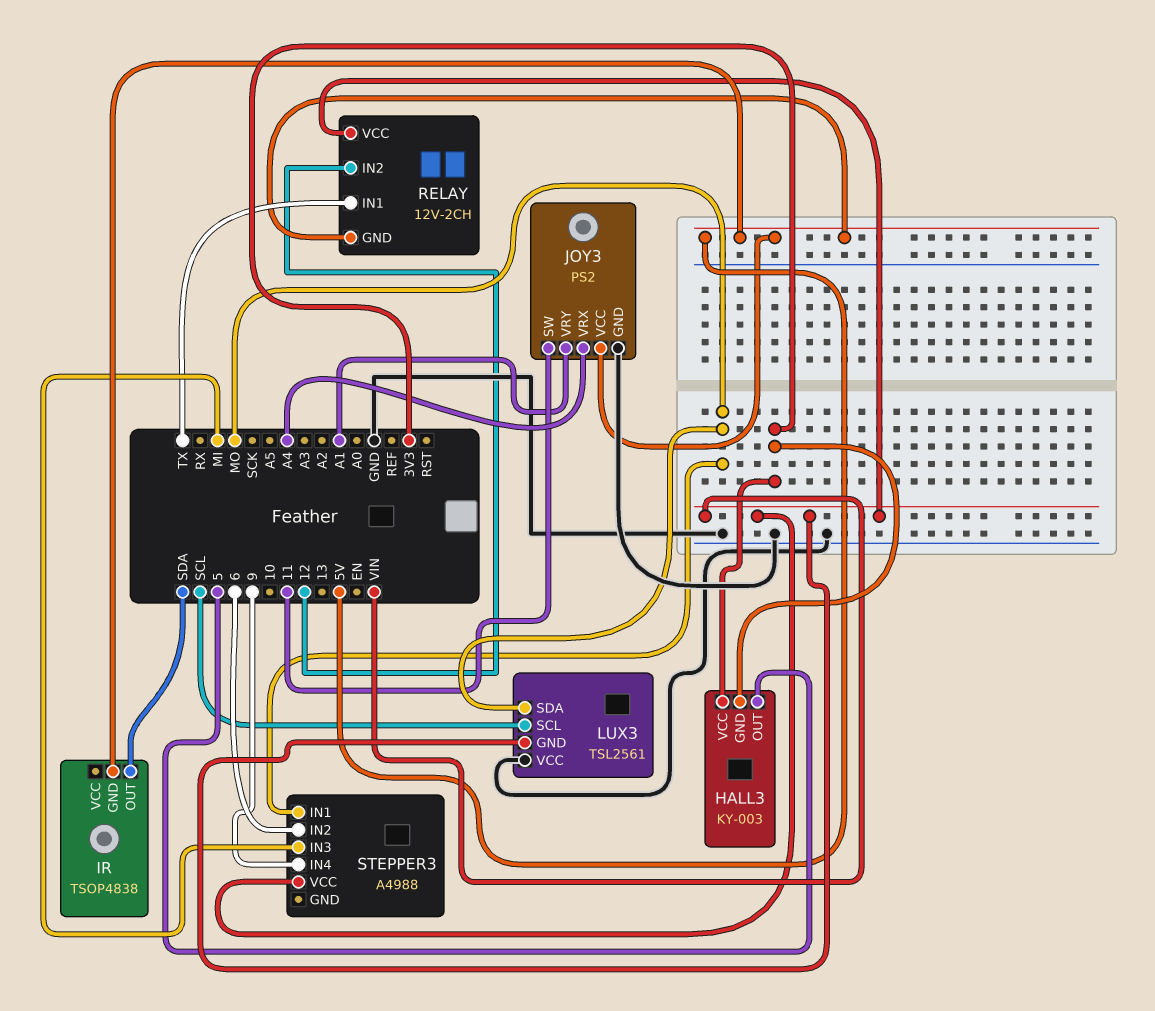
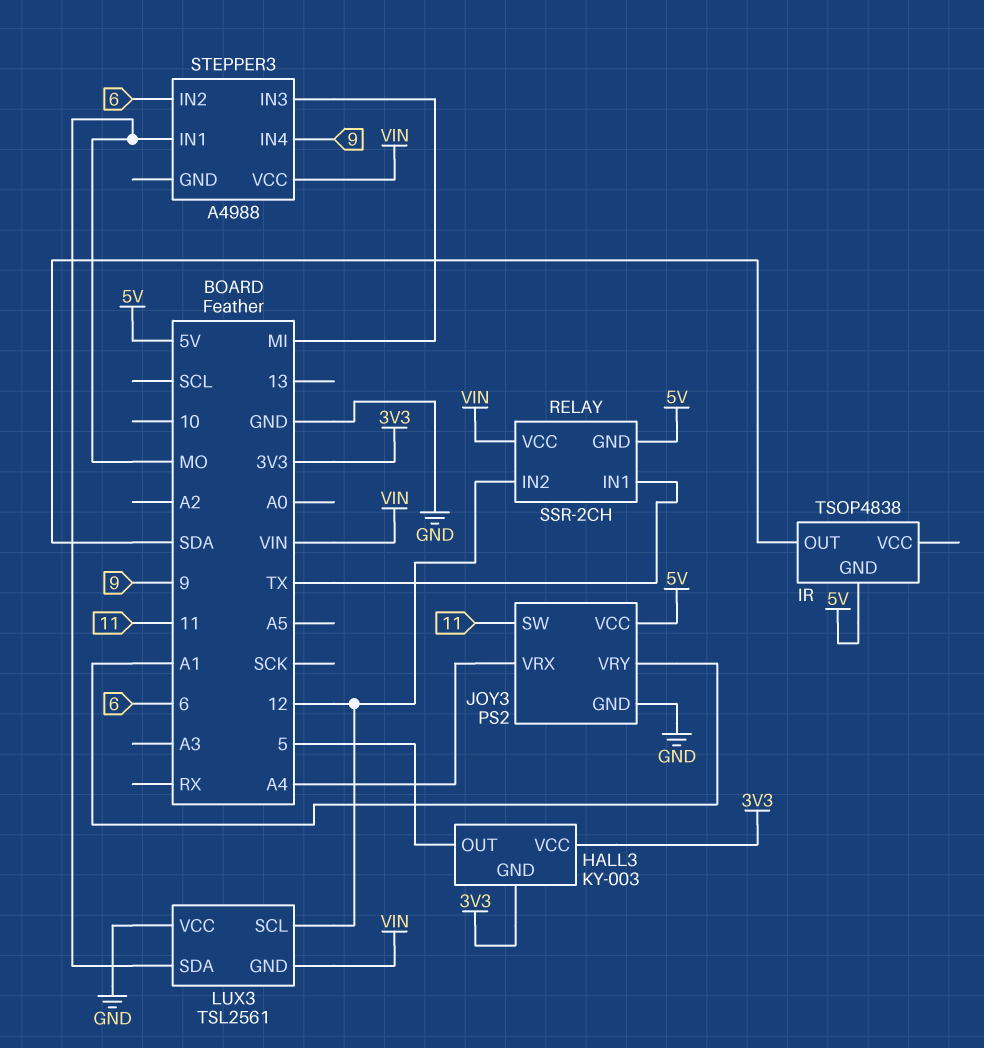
LUX3 pin SCL: SCL -> 12
RELAY: 12V-2CH -> SSR-2CH

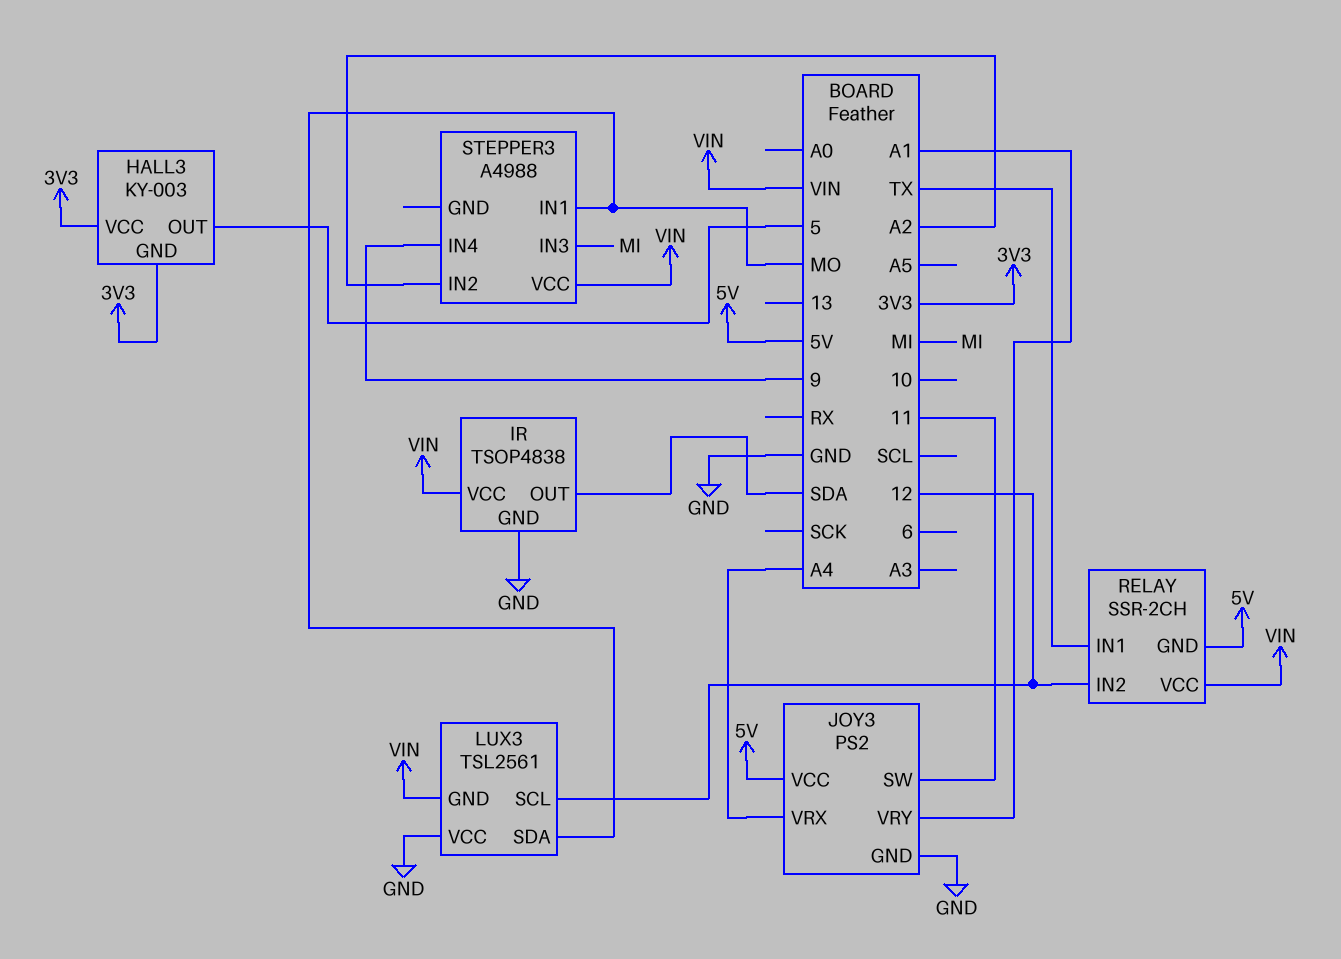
IR pin GND: 5V -> GND
IR pin VCC: none -> VIN
STEPPER3 pin IN2: 6 -> A2

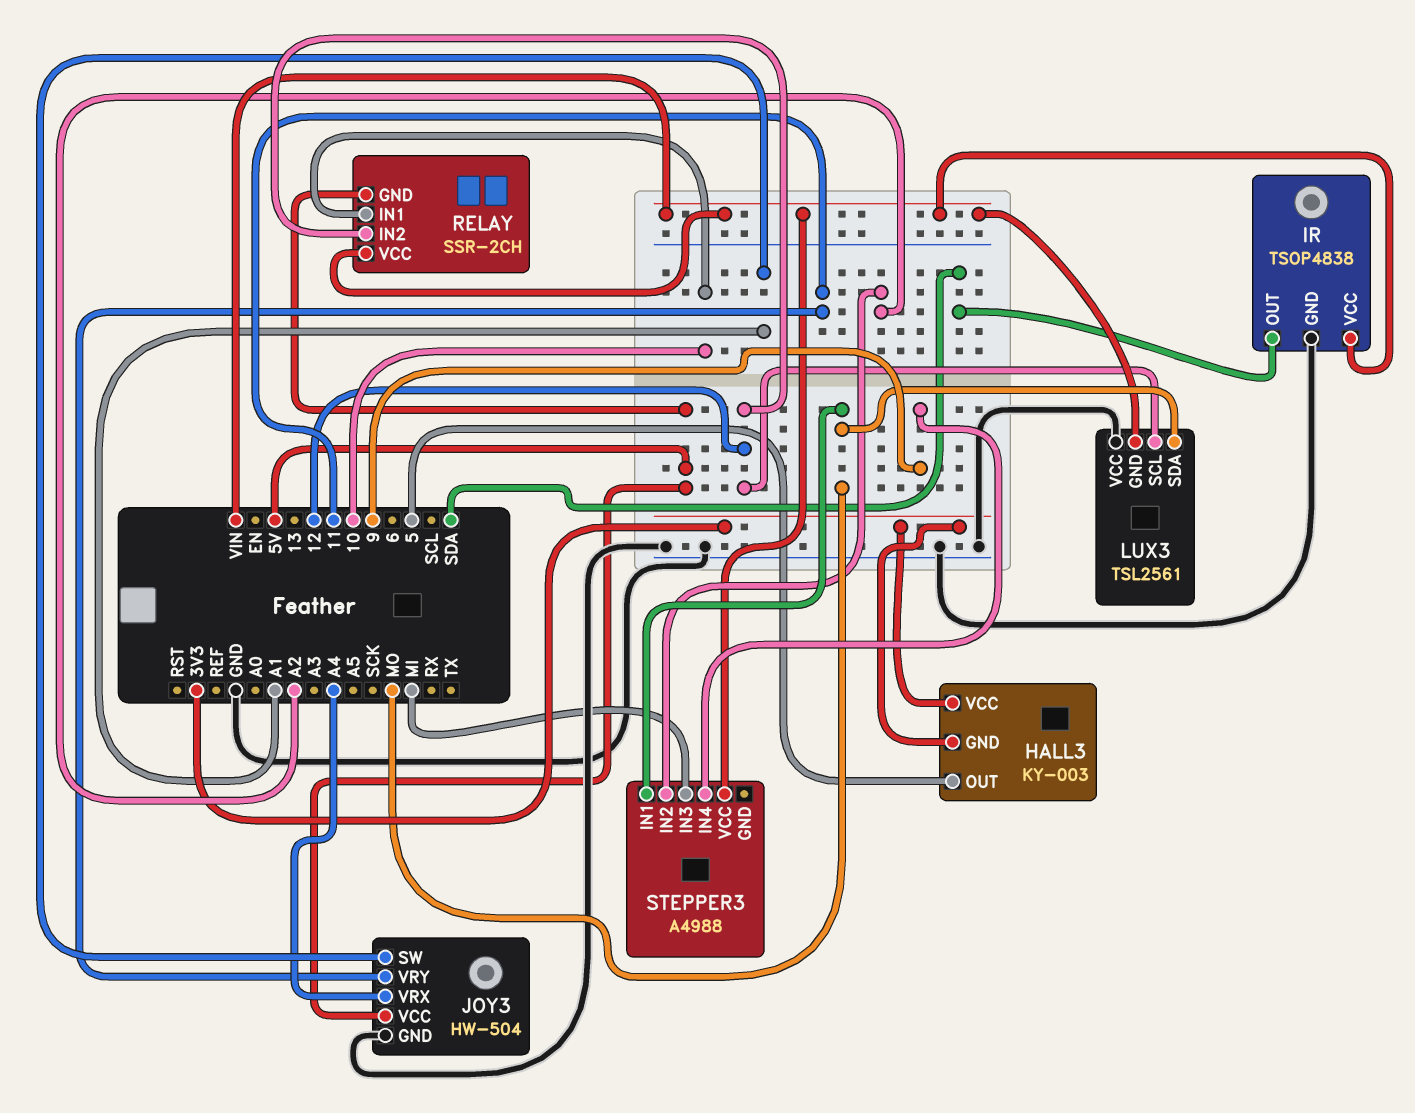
JOY3: PS2 -> HW-504
JOY3 pin SW: 11 -> A1
JOY3 pin VRY: A1 -> 11
RELAY pin IN1: TX -> 10

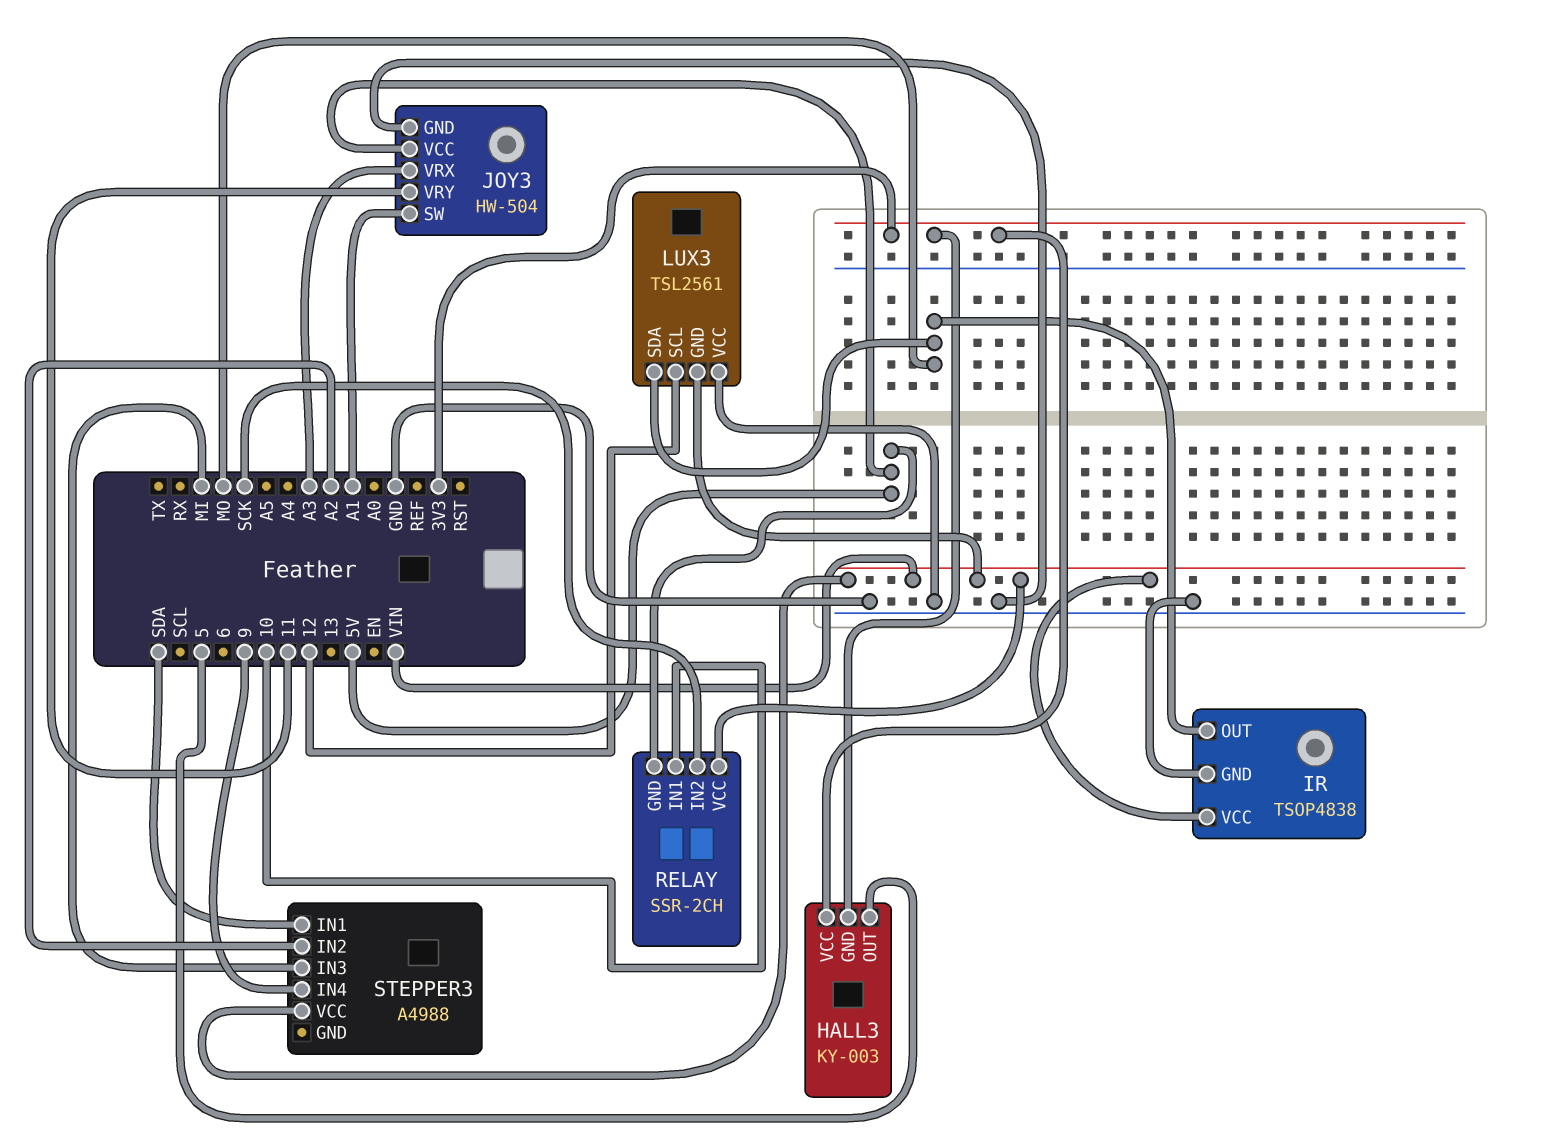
IR pin OUT: SDA -> MO
JOY3 pin VRX: A4 -> A3
RELAY pin IN2: 12 -> SCK
STEPPER3 pin IN1: MO -> SDA

